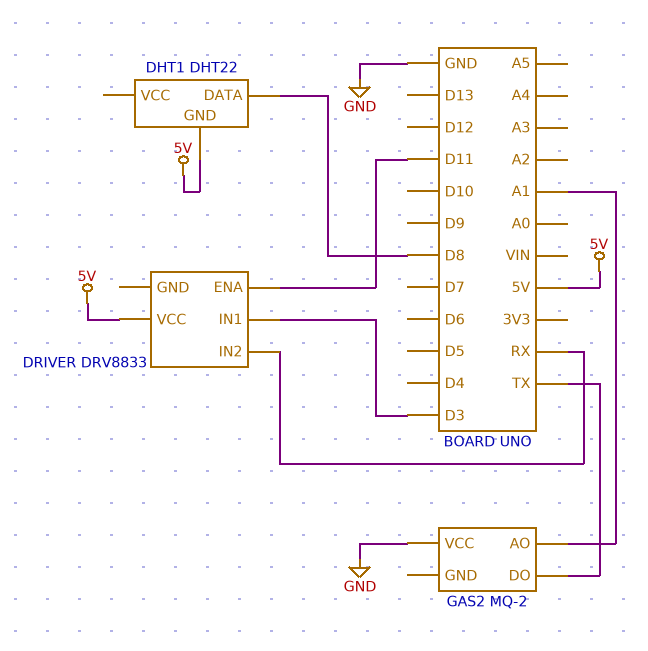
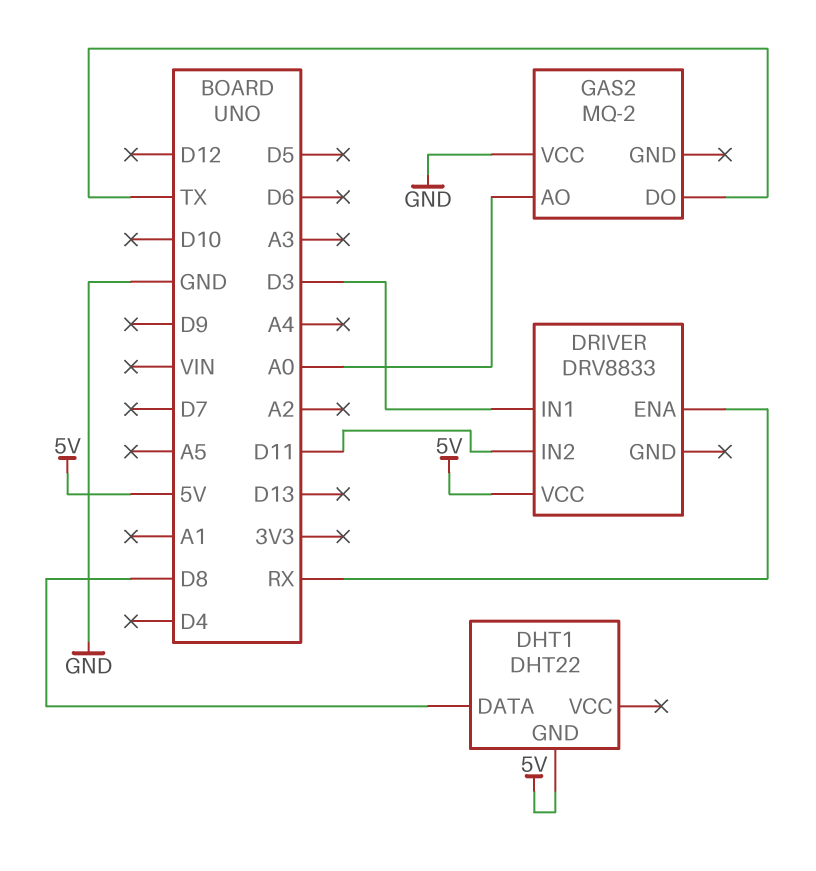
DRIVER pin ENA: D11 -> RX
DRIVER pin IN2: RX -> D11
GAS2 pin AO: A1 -> A0

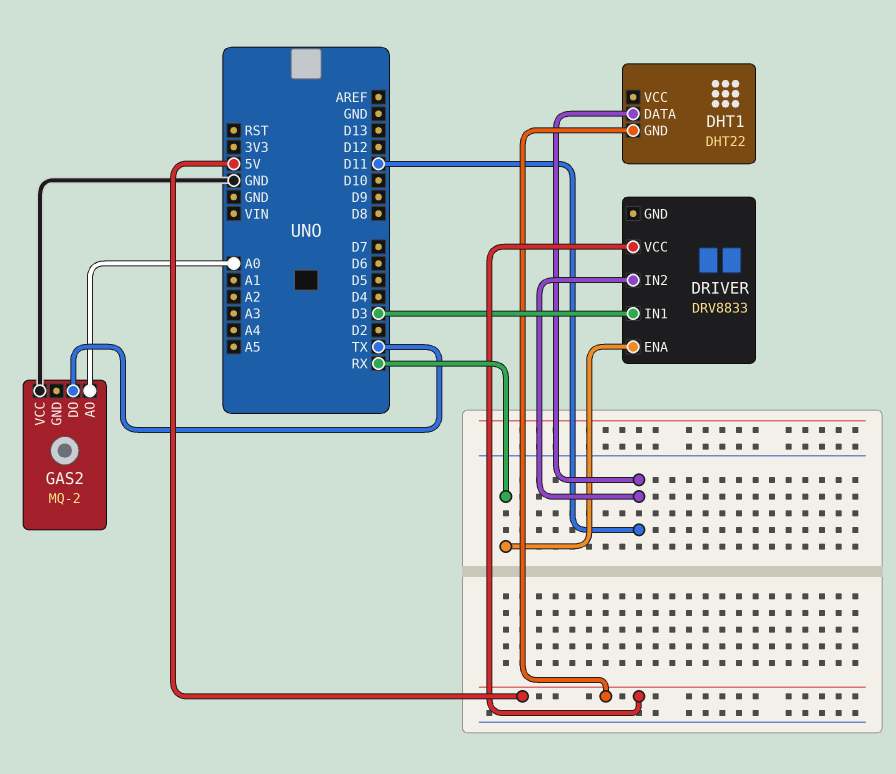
DHT1 pin DATA: D8 -> D11

